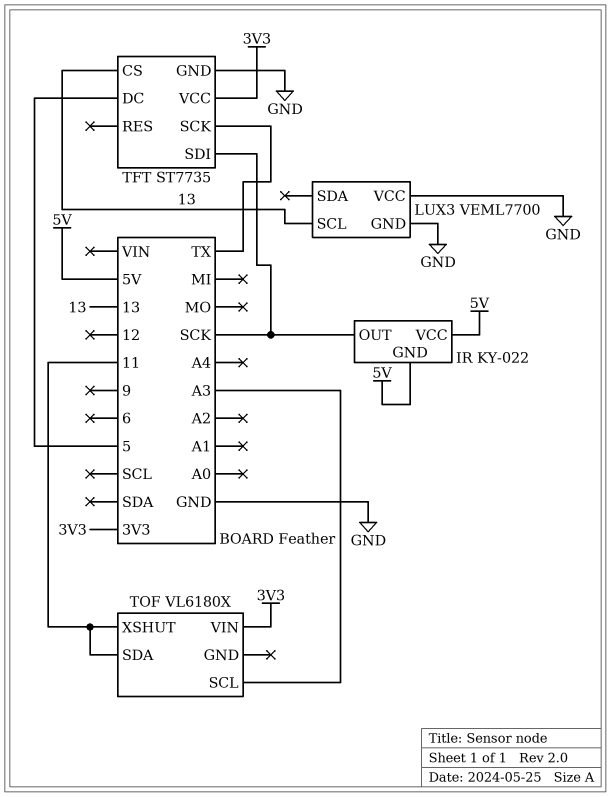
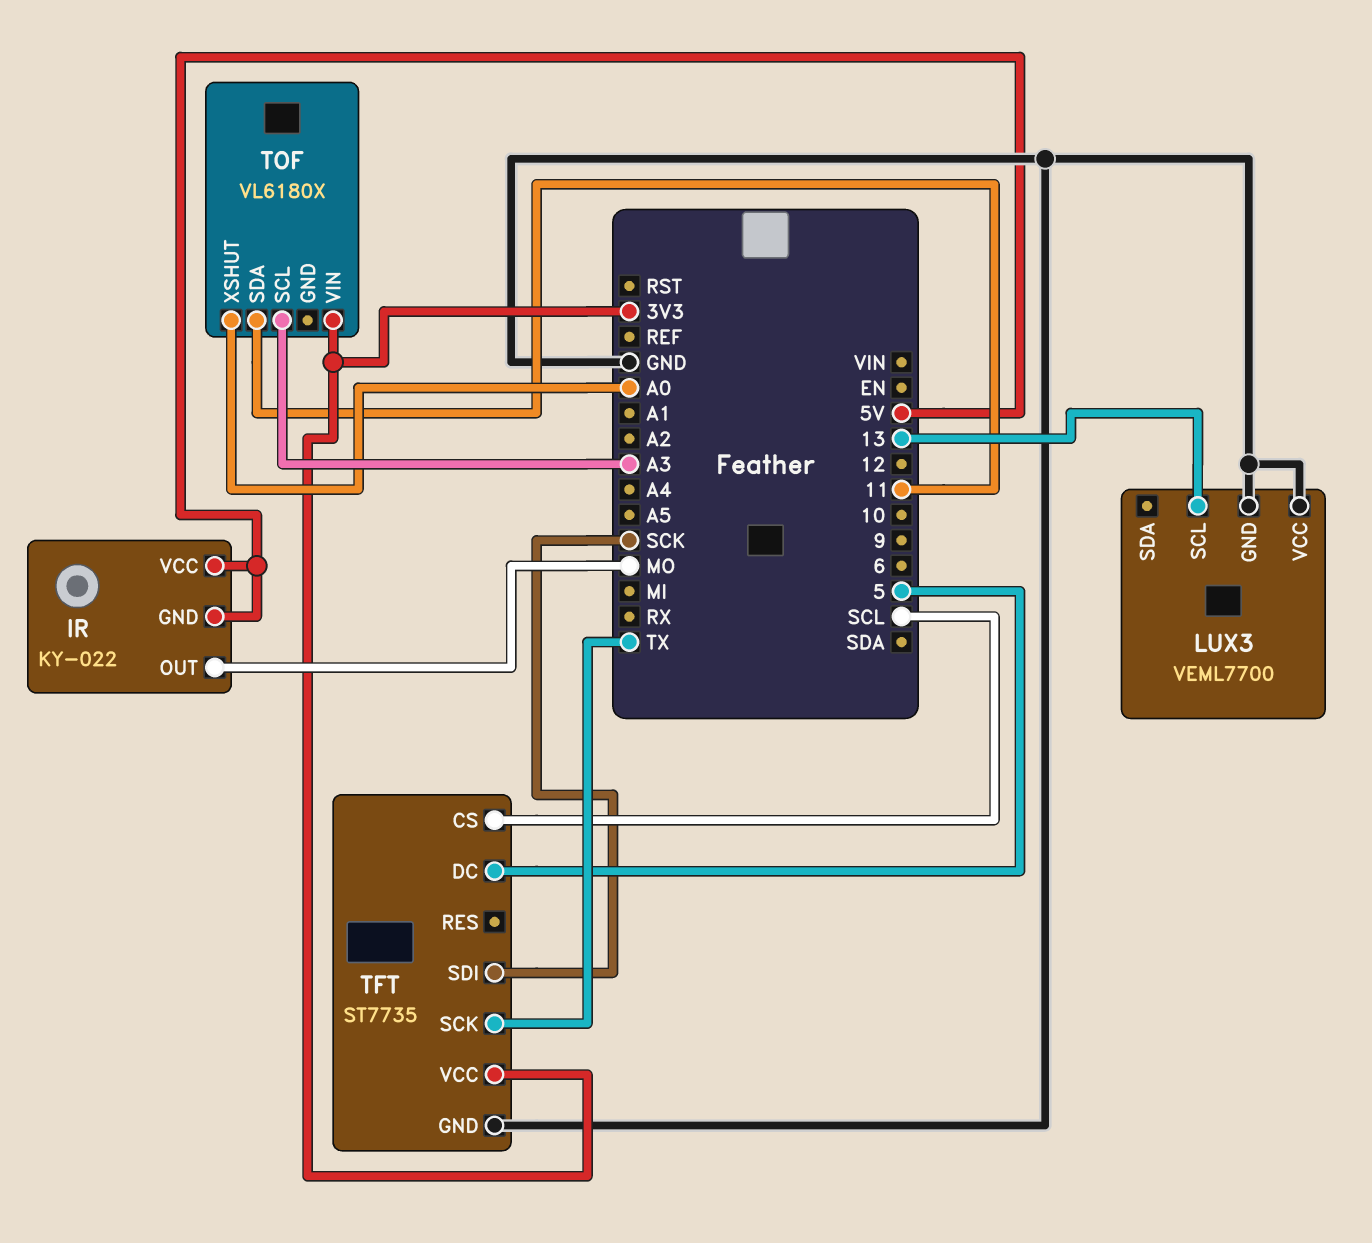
IR pin OUT: SCK -> MO
TFT pin CS: 13 -> SCL
TOF pin XSHUT: 11 -> A0

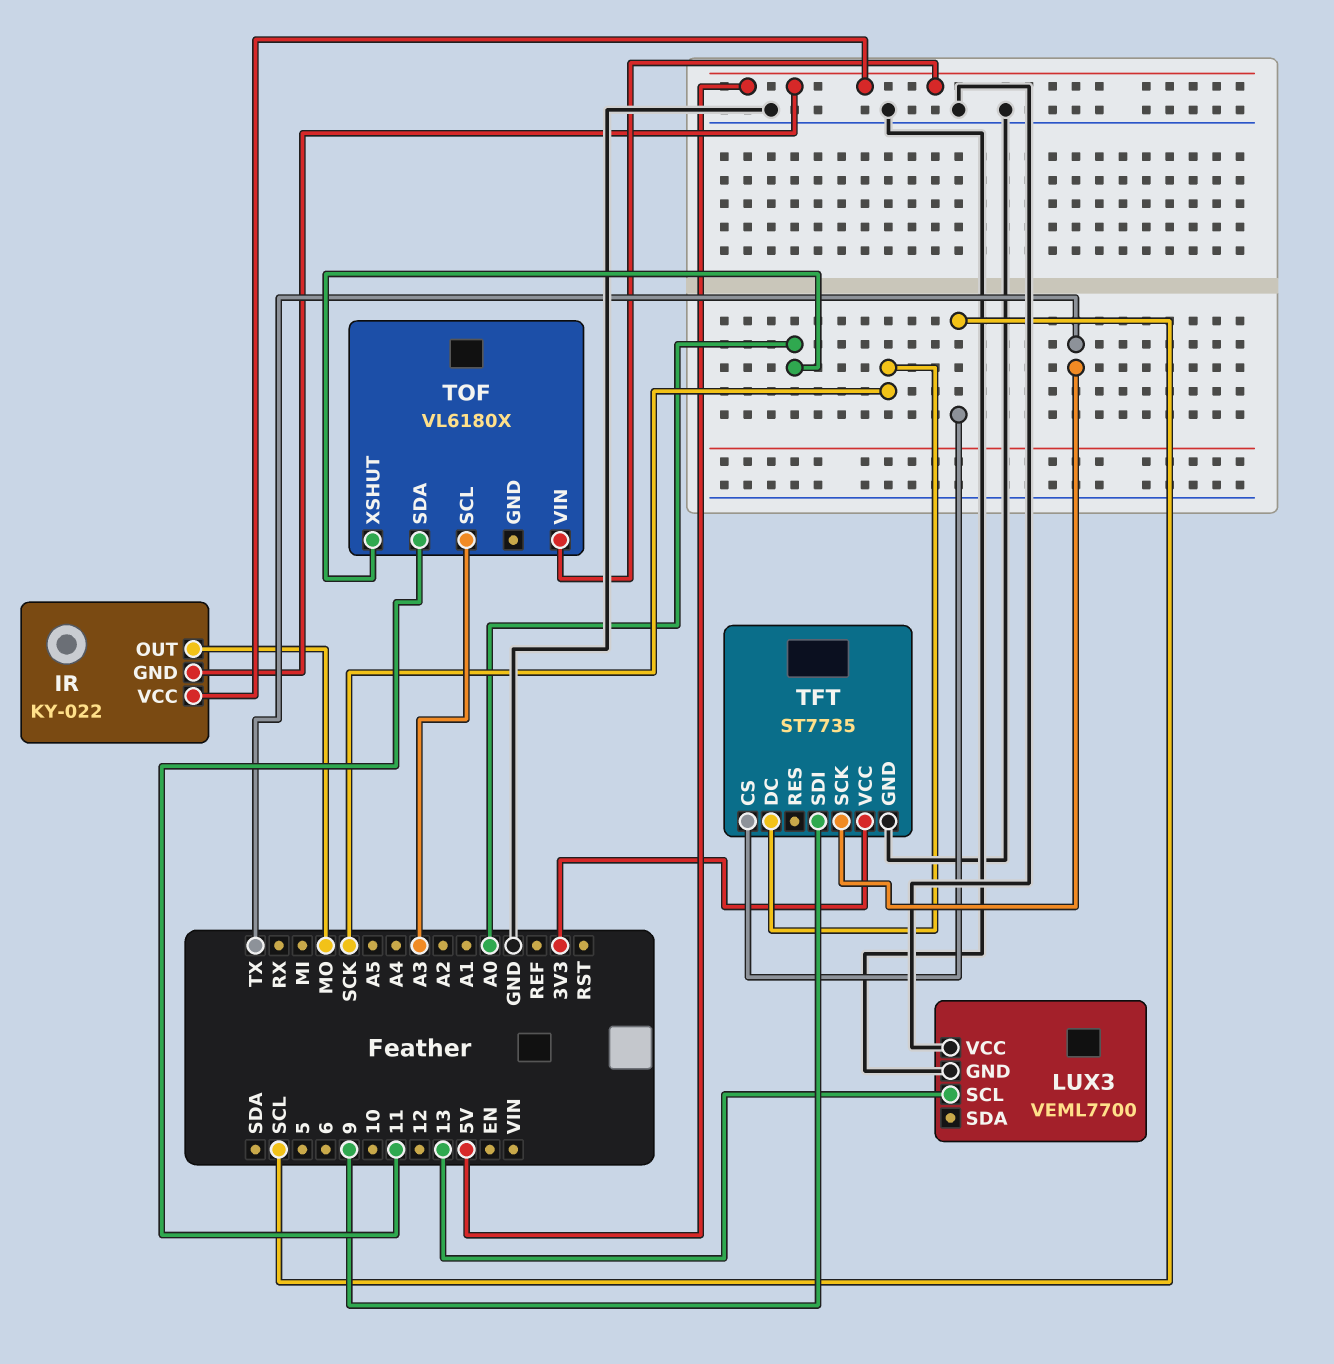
TFT pin DC: 5 -> SCK
TFT pin SDI: SCK -> 9
TOF pin VIN: 3V3 -> 5V

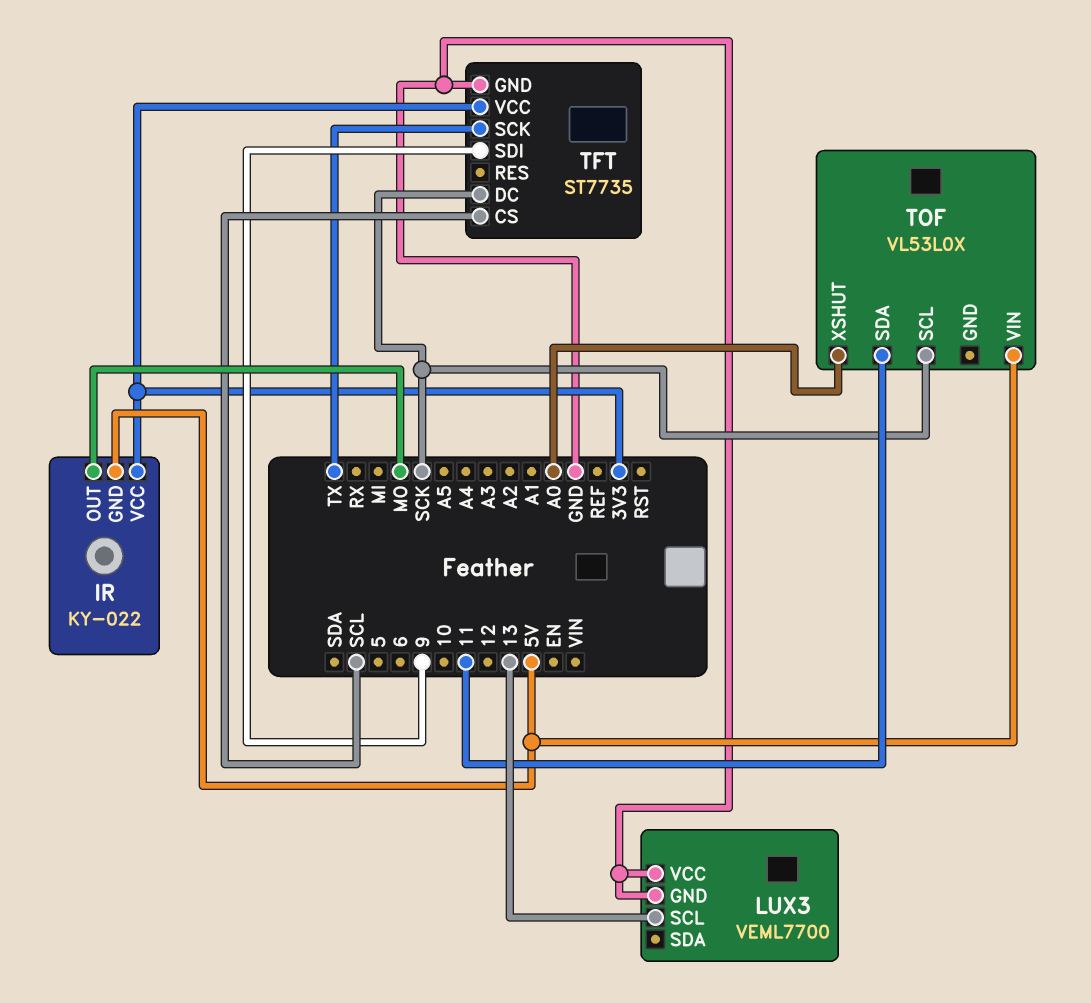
IR pin VCC: 5V -> 3V3
TOF: VL6180X -> VL53L0X
TOF pin SCL: A3 -> SCK

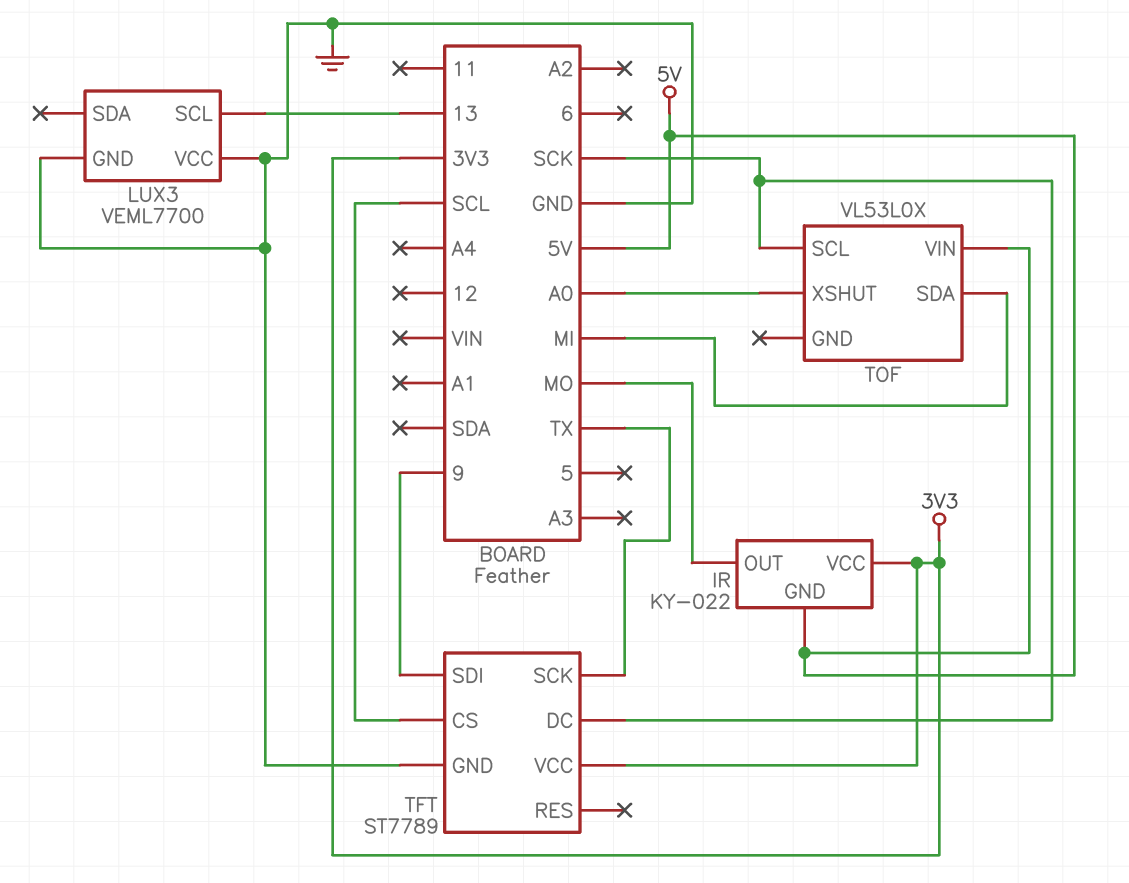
TFT: ST7735 -> ST7789
TOF pin SDA: 11 -> MI

